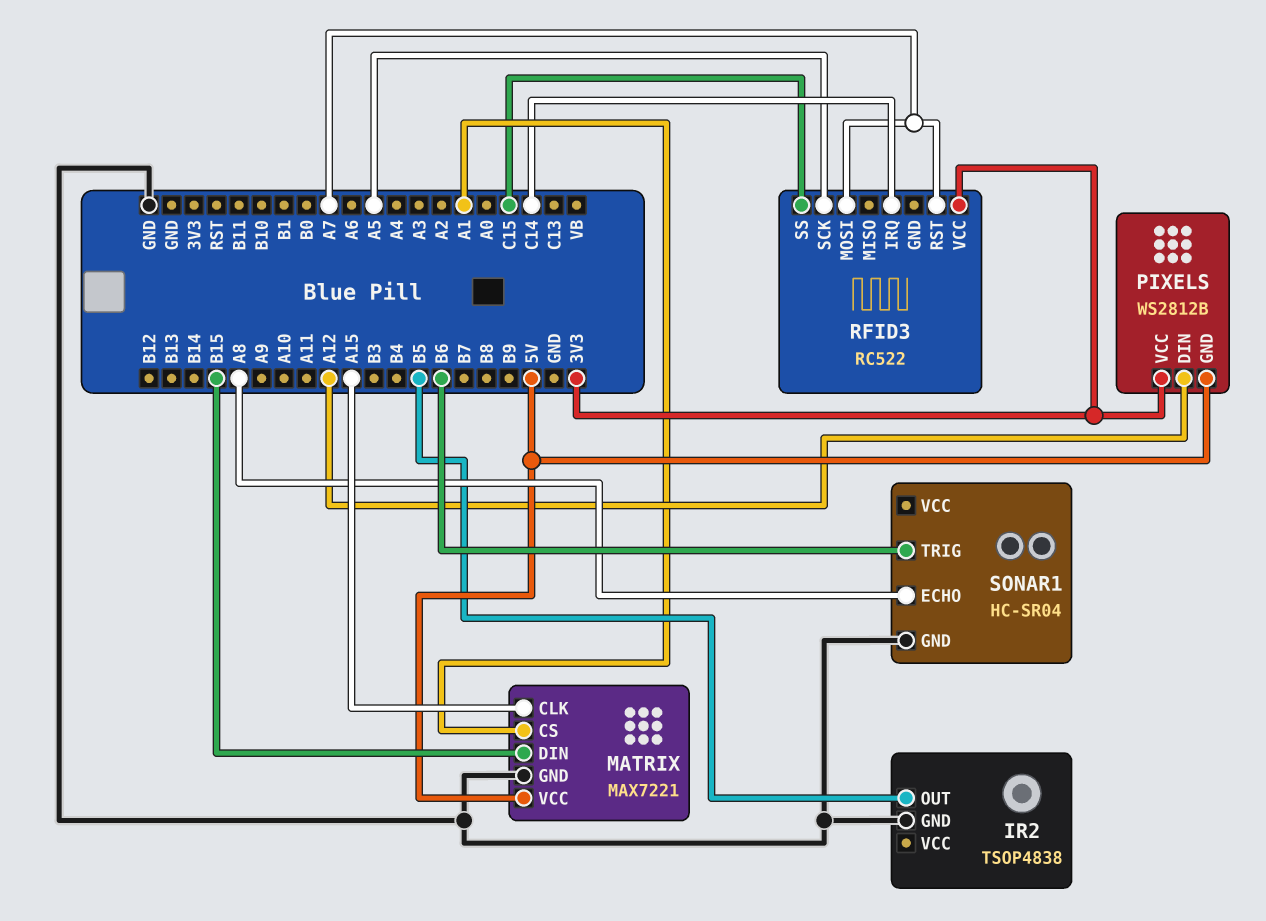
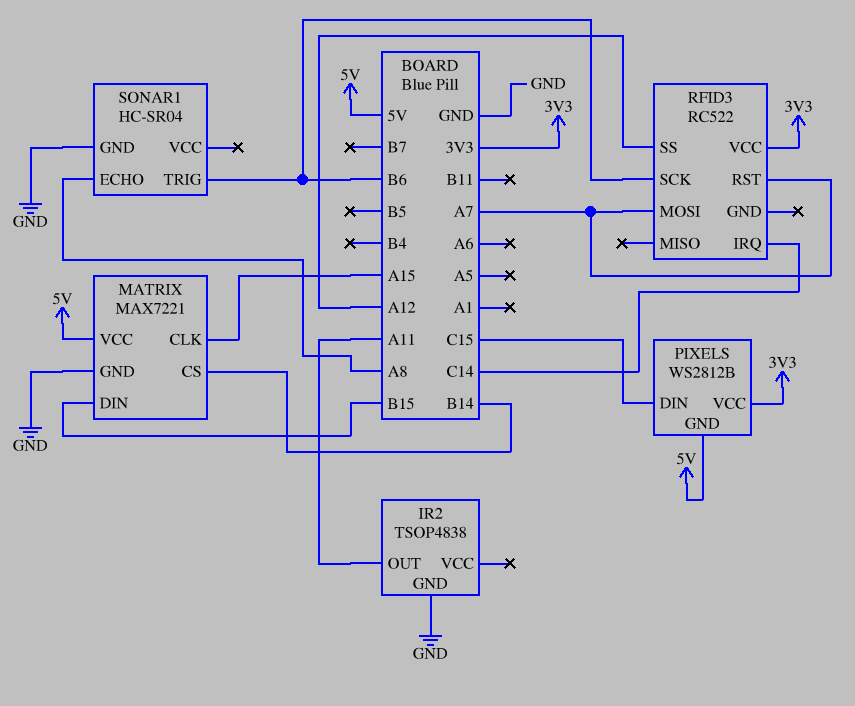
IR2 pin OUT: B5 -> A11
MATRIX pin CS: A1 -> B14
PIXELS pin DIN: A12 -> C15
RFID3 pin SCK: A5 -> B6
RFID3 pin SS: C15 -> A12

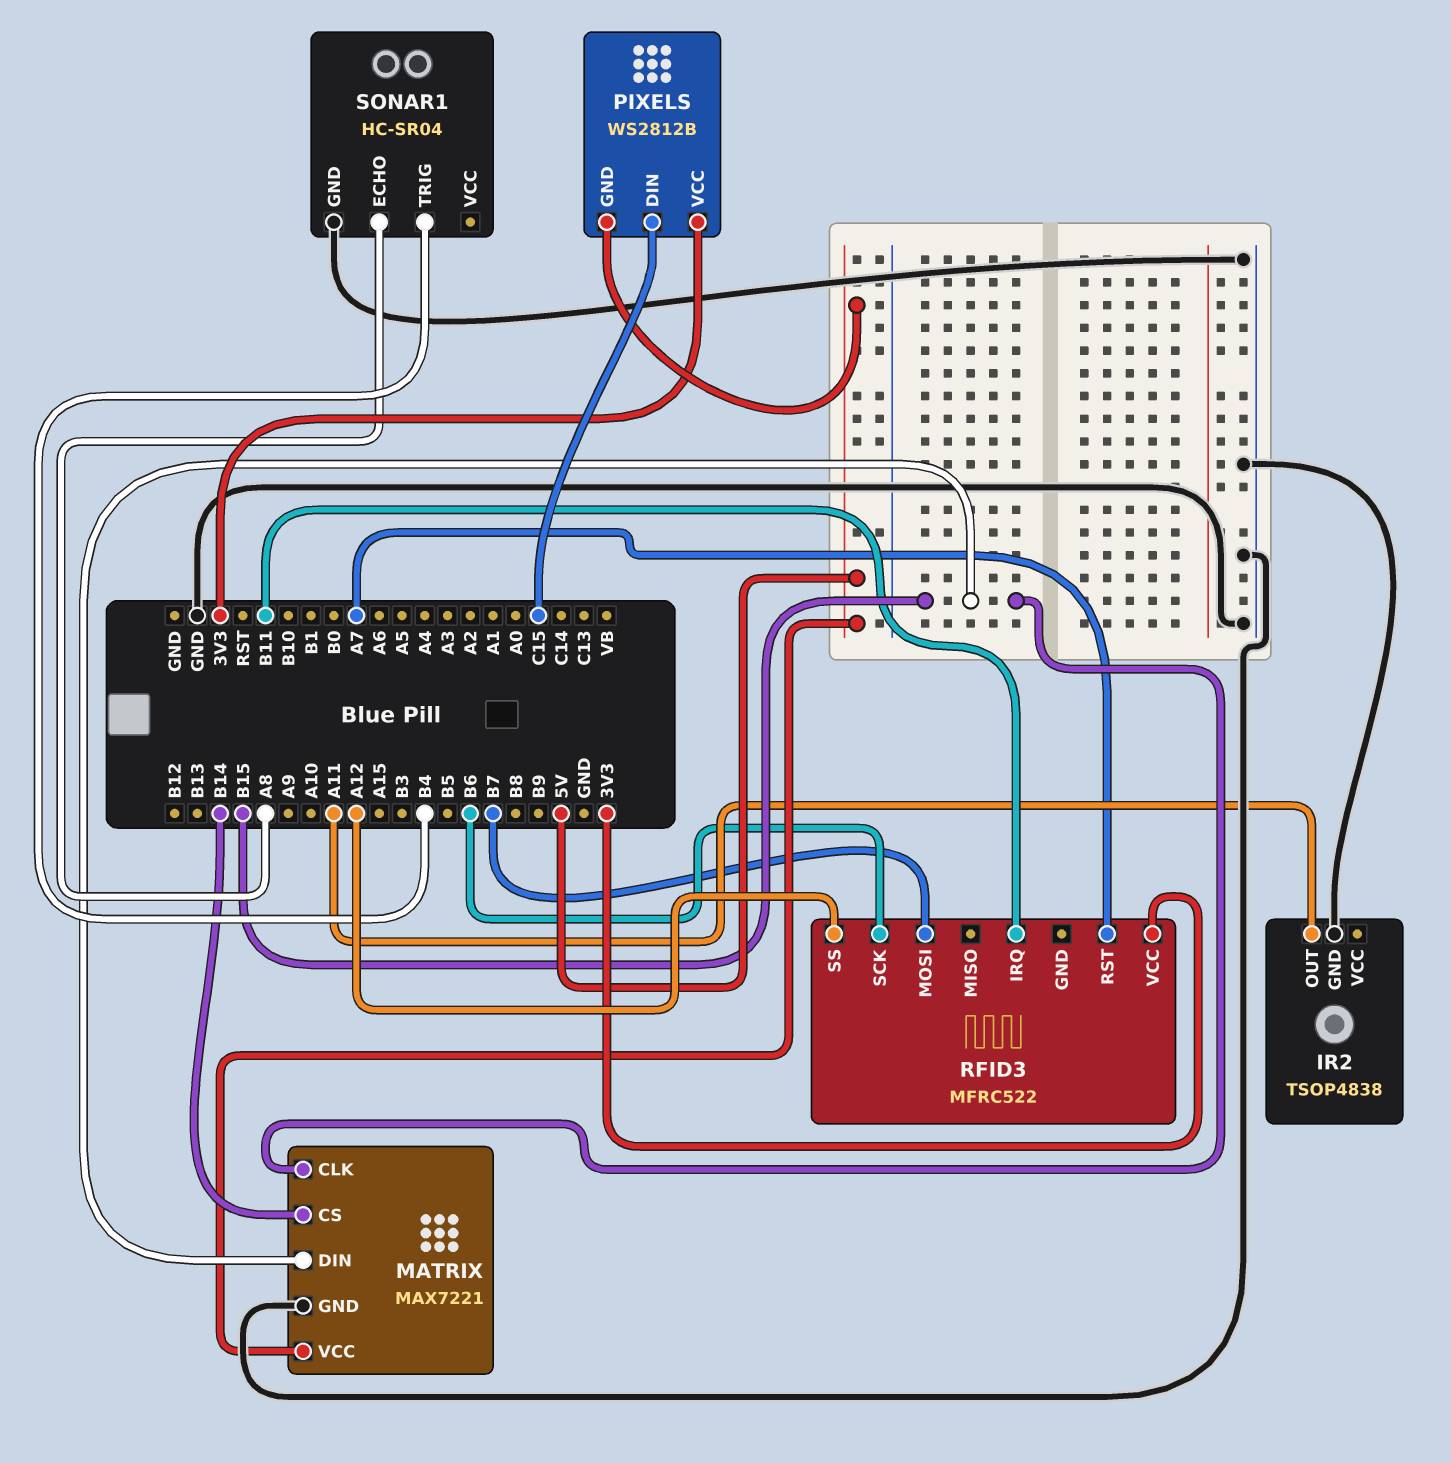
MATRIX pin CLK: A15 -> B15
RFID3: RC522 -> MFRC522
RFID3 pin IRQ: C14 -> B11
RFID3 pin MOSI: A7 -> B7
SONAR1 pin TRIG: B6 -> B4

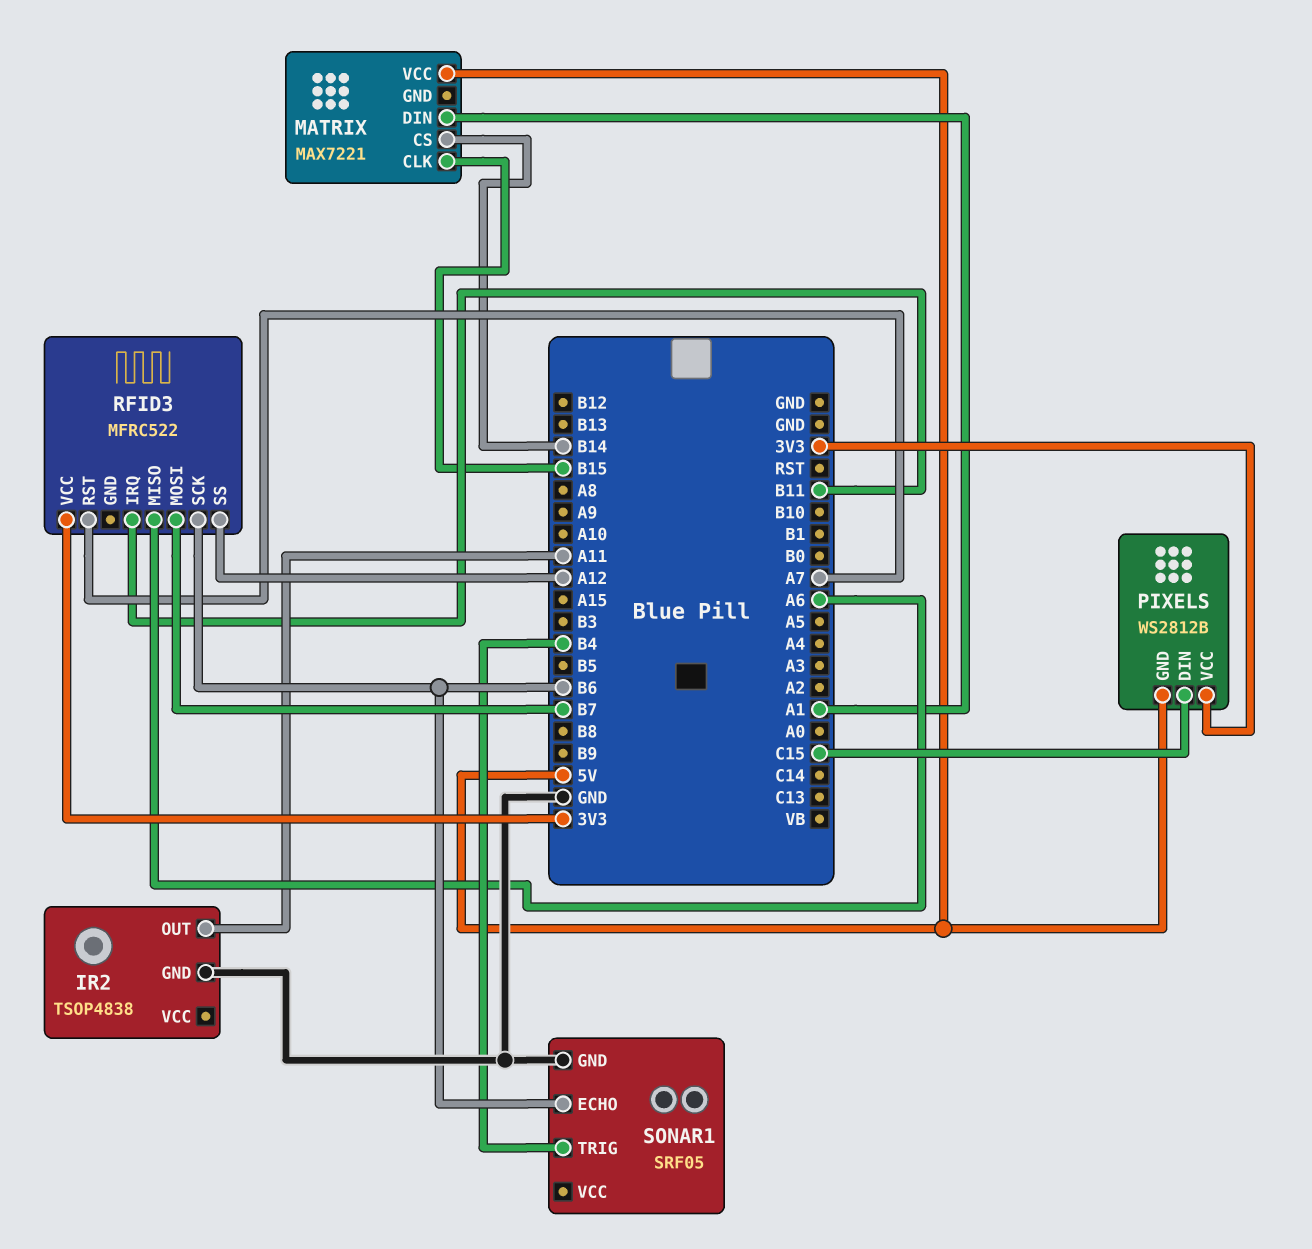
MATRIX pin DIN: B15 -> A1
MATRIX pin GND: GND -> none
RFID3 pin MISO: none -> A6
SONAR1: HC-SR04 -> SRF05
SONAR1 pin ECHO: A8 -> B6

